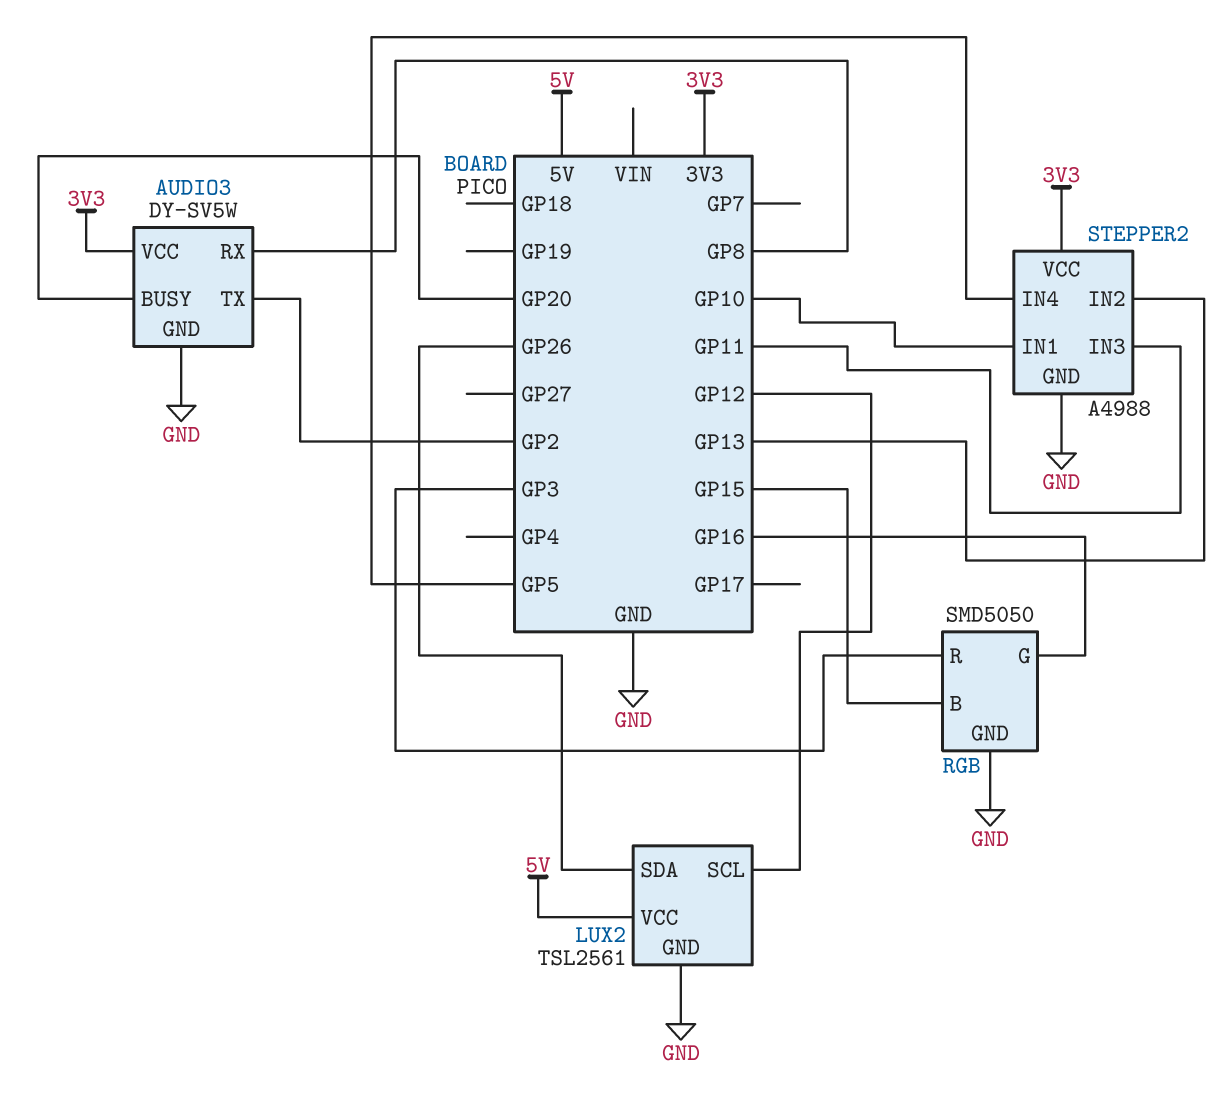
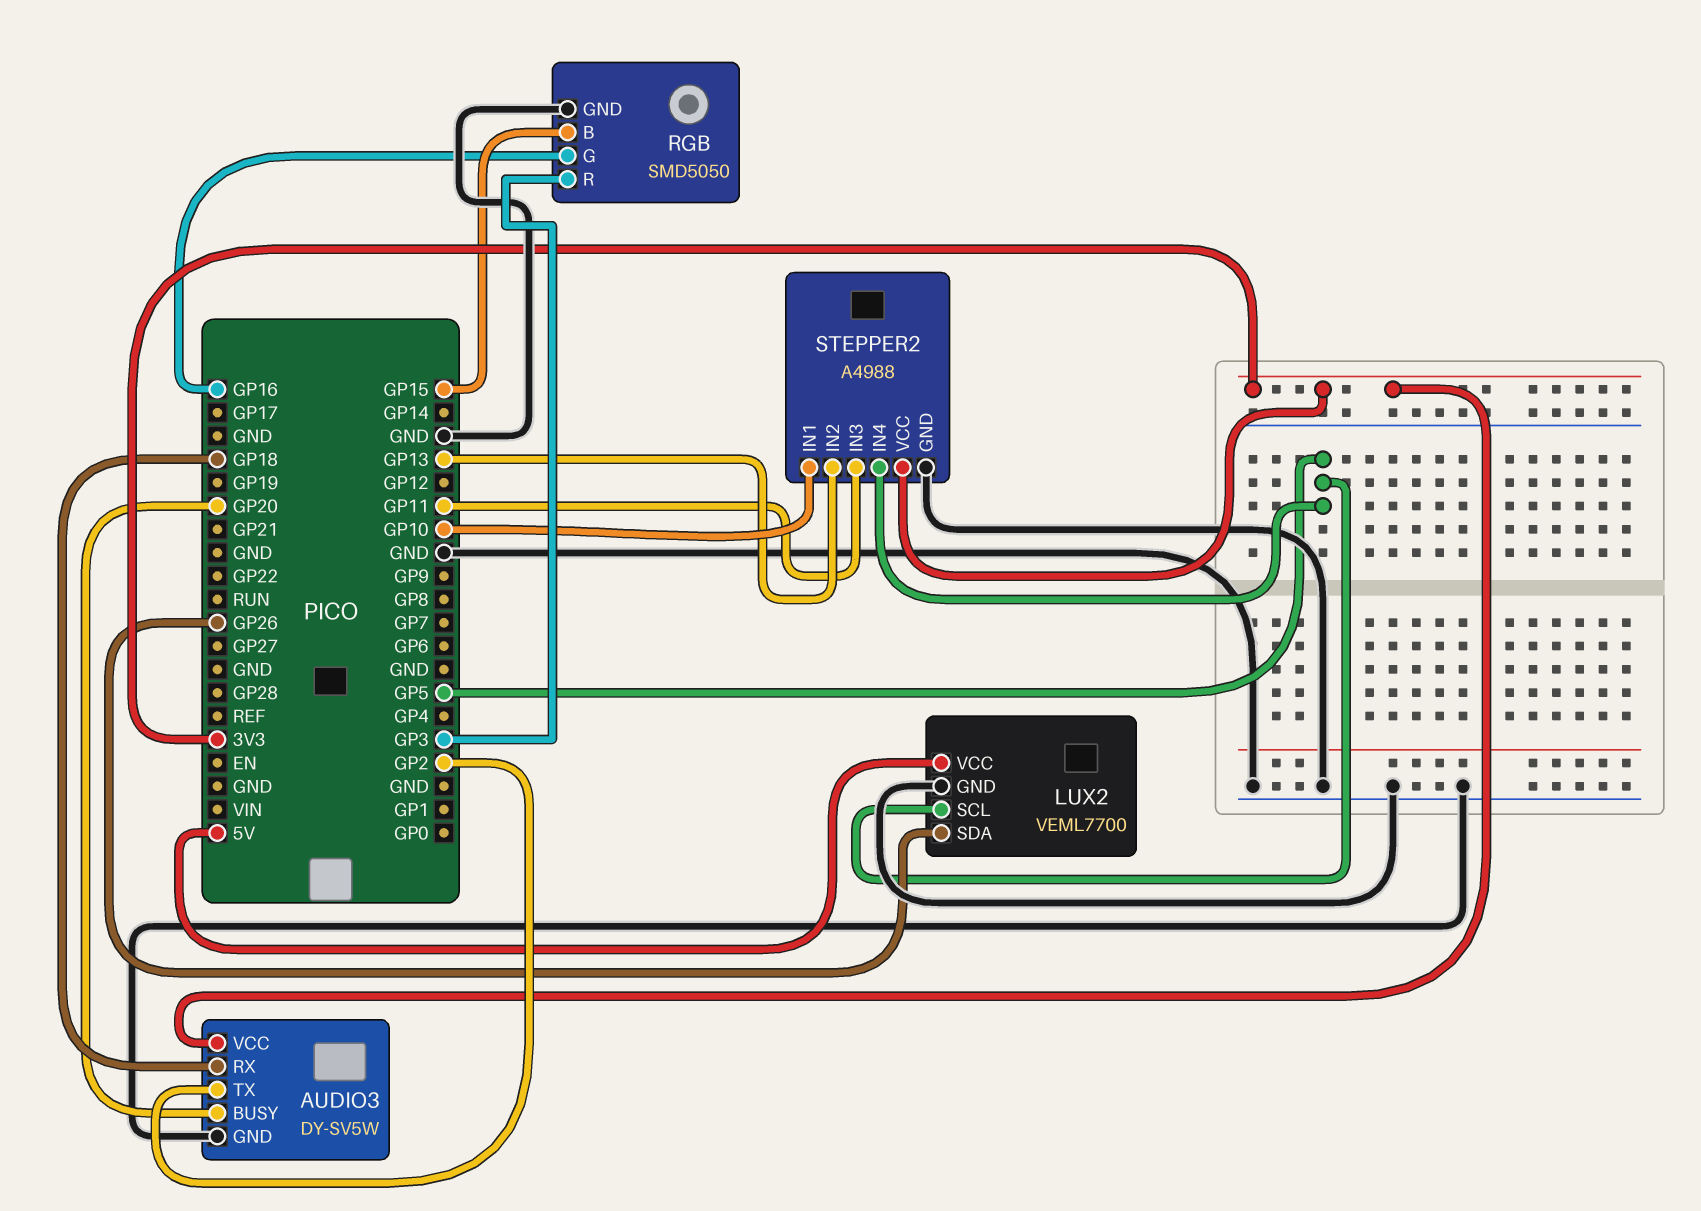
AUDIO3 pin RX: GP8 -> GP18
LUX2: TSL2561 -> VEML7700
LUX2 pin SCL: GP12 -> GP5

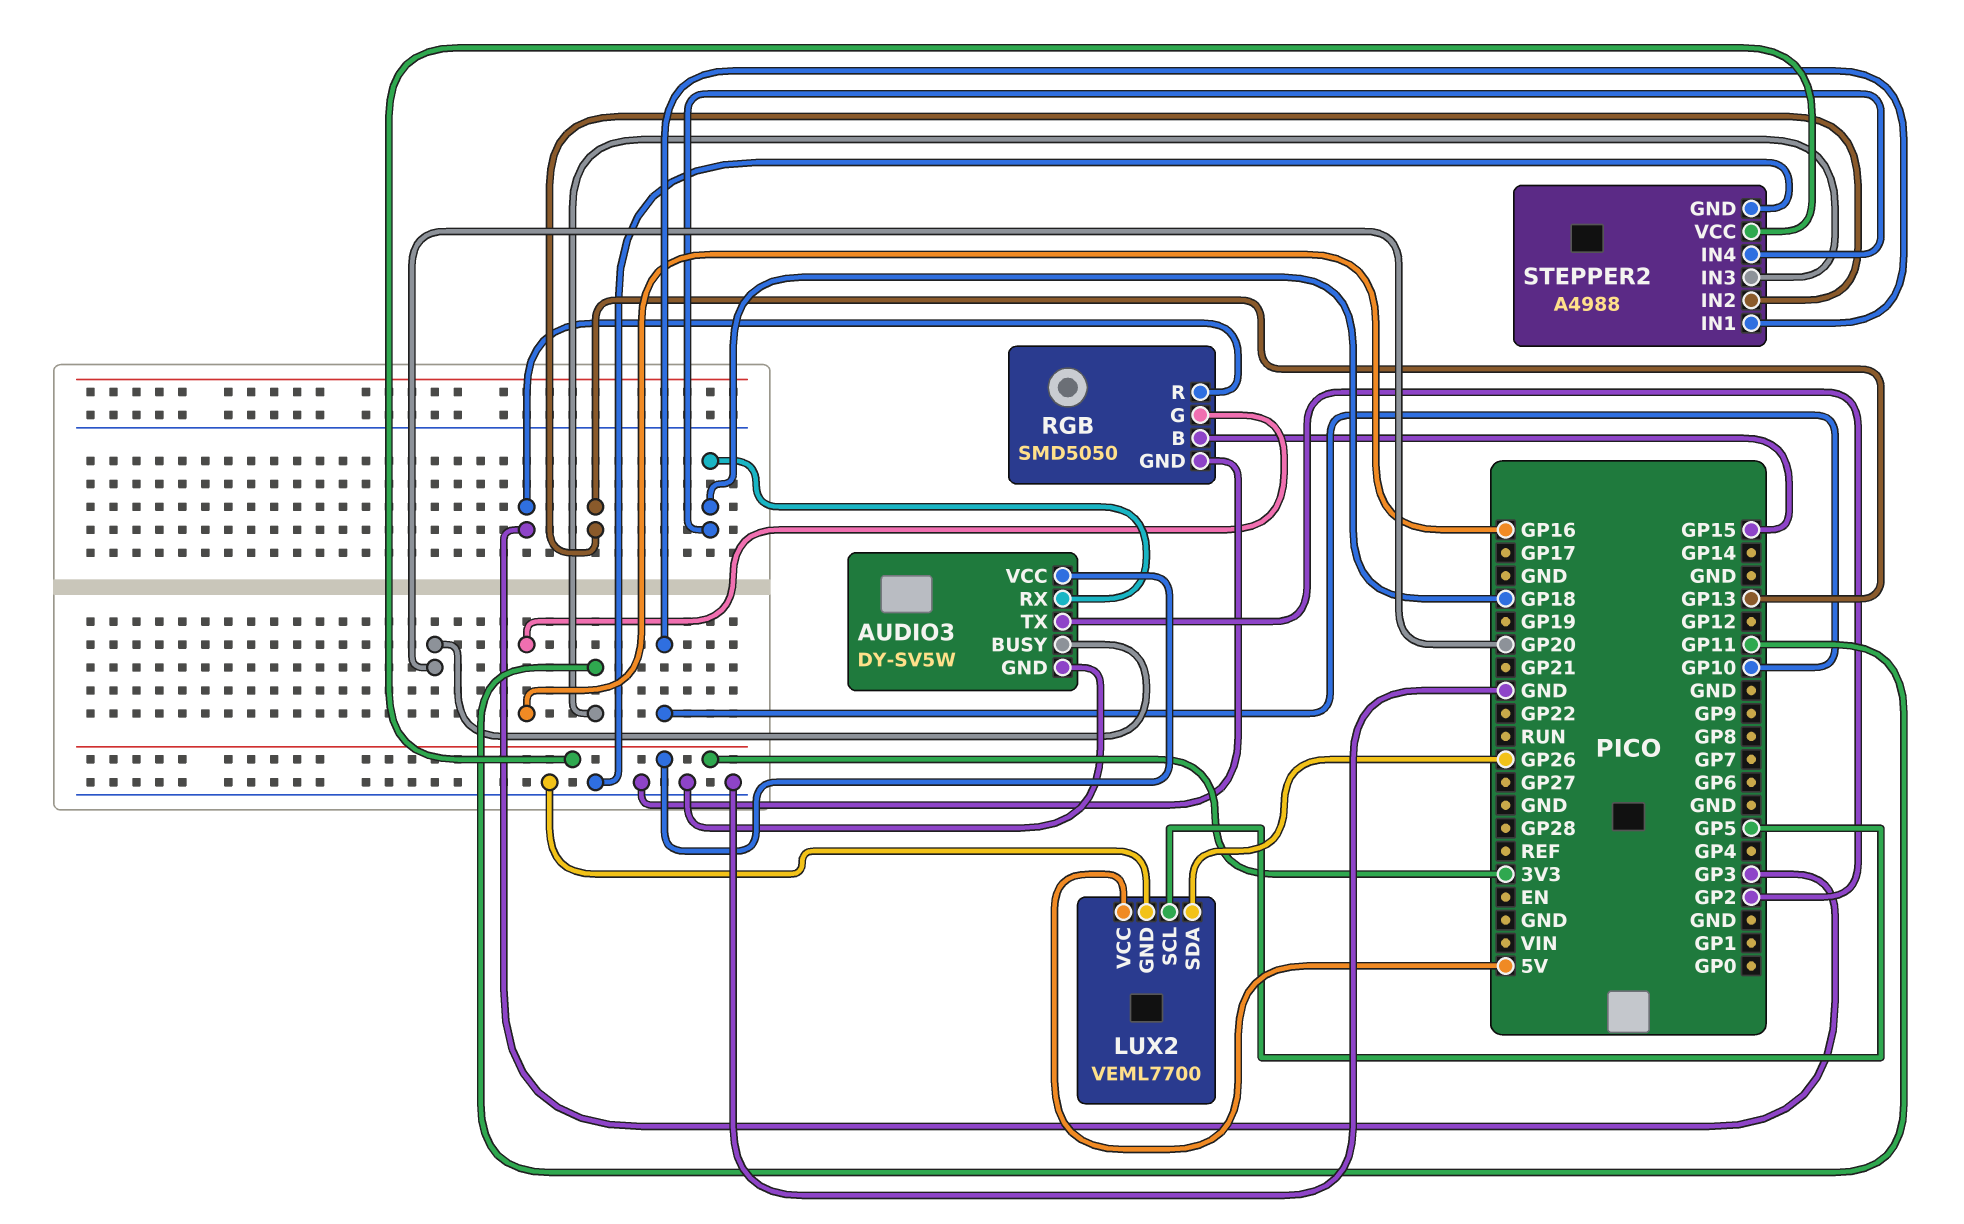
STEPPER2 pin IN4: GP5 -> GP18

